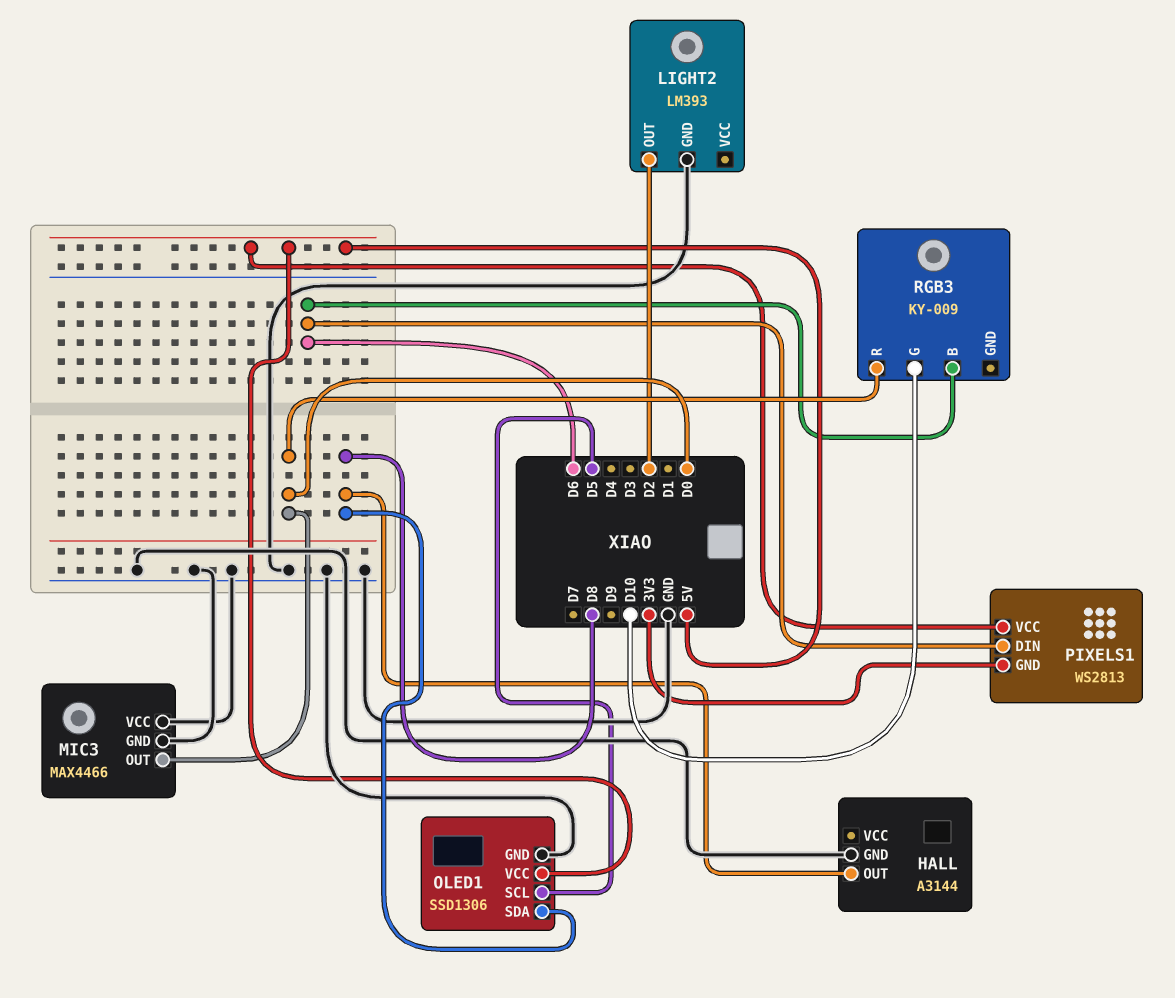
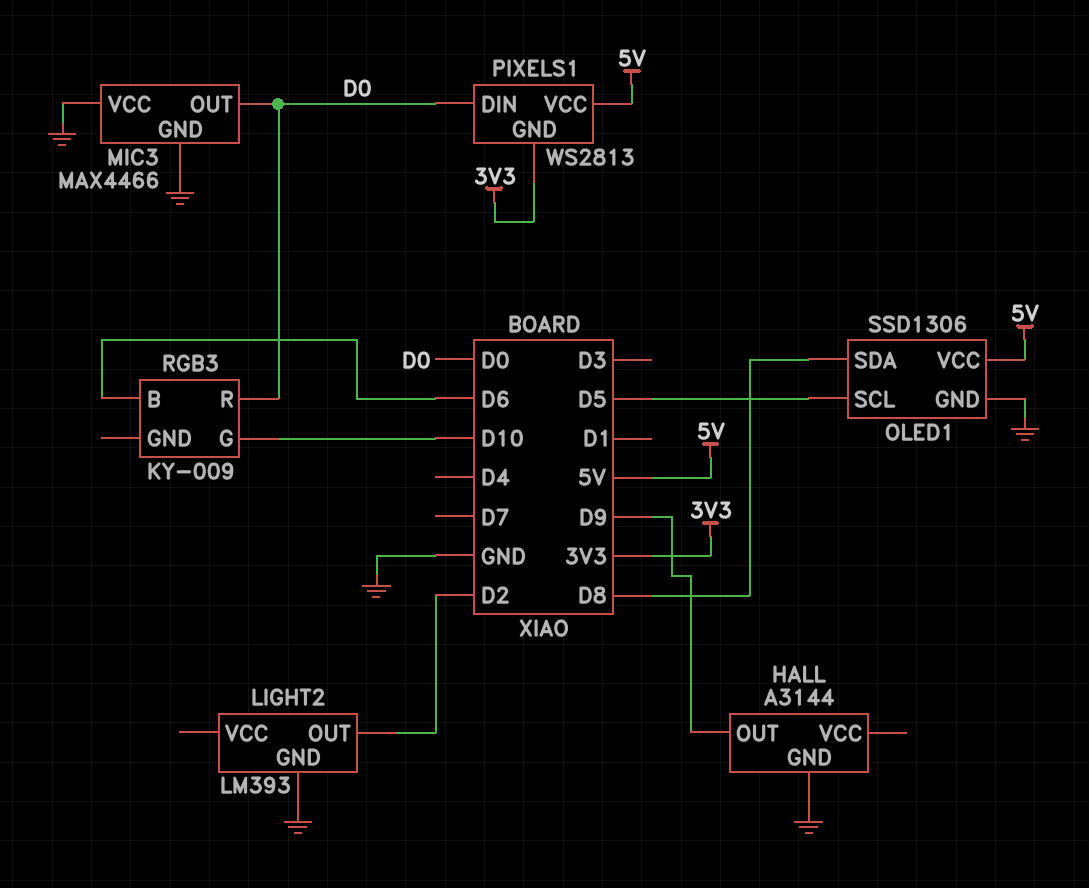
HALL pin OUT: D8 -> D9
PIXELS1 pin DIN: D6 -> D0

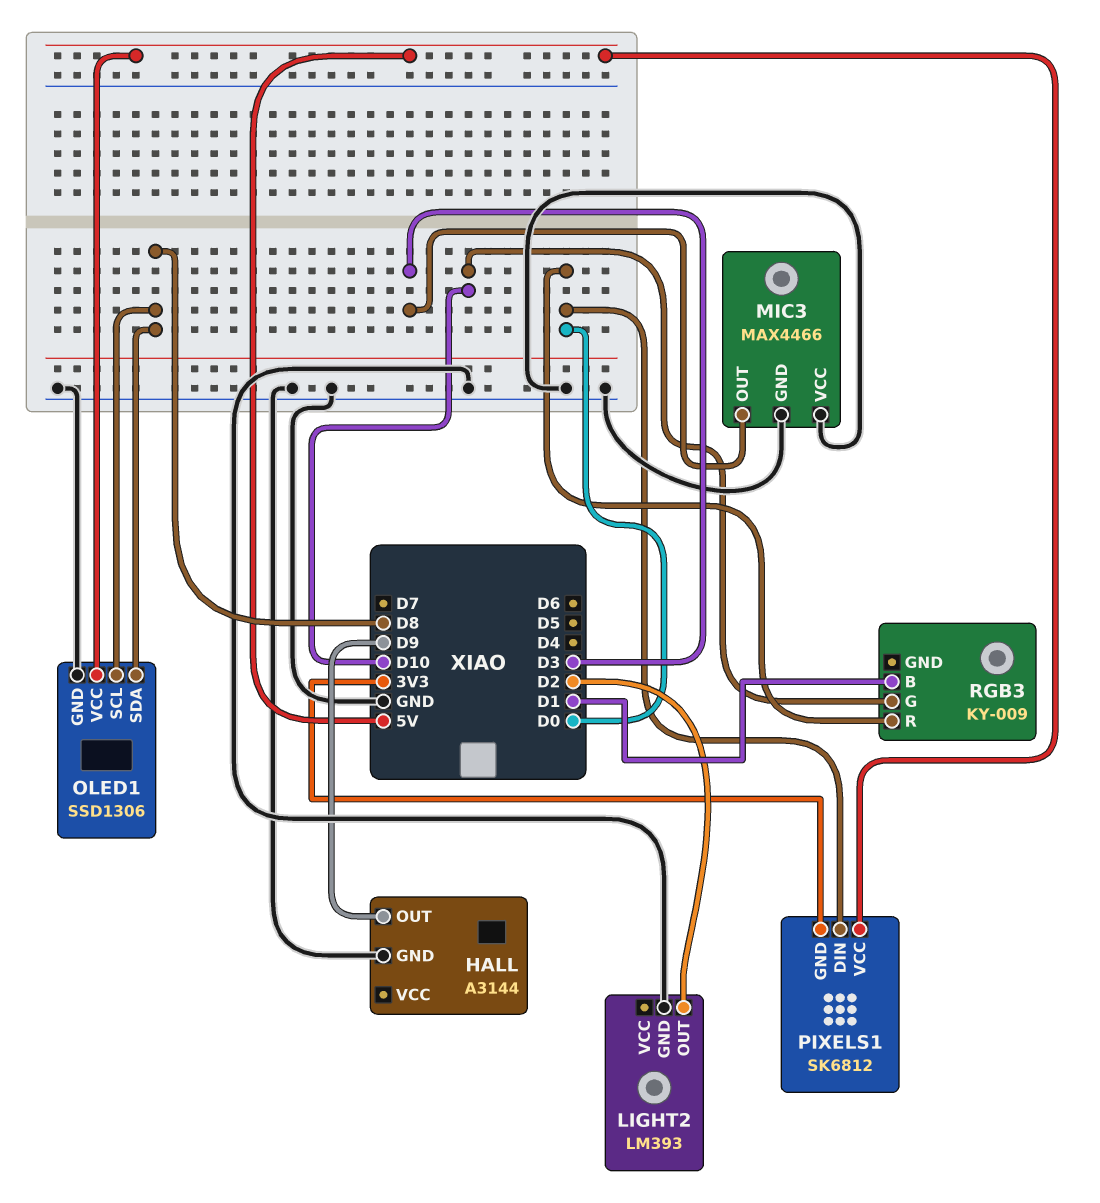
MIC3 pin OUT: D0 -> D3
OLED1 pin SCL: D5 -> D8
PIXELS1: WS2813 -> SK6812
RGB3 pin B: D6 -> D1

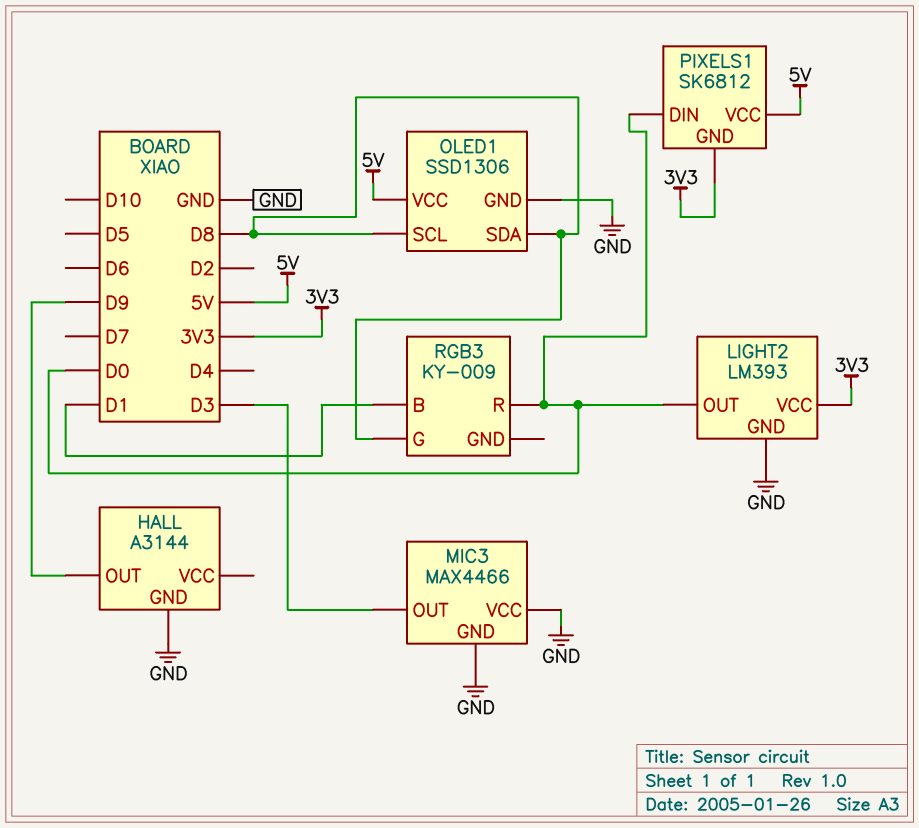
LIGHT2 pin OUT: D2 -> D0
LIGHT2 pin VCC: none -> 3V3
RGB3 pin G: D10 -> D8

